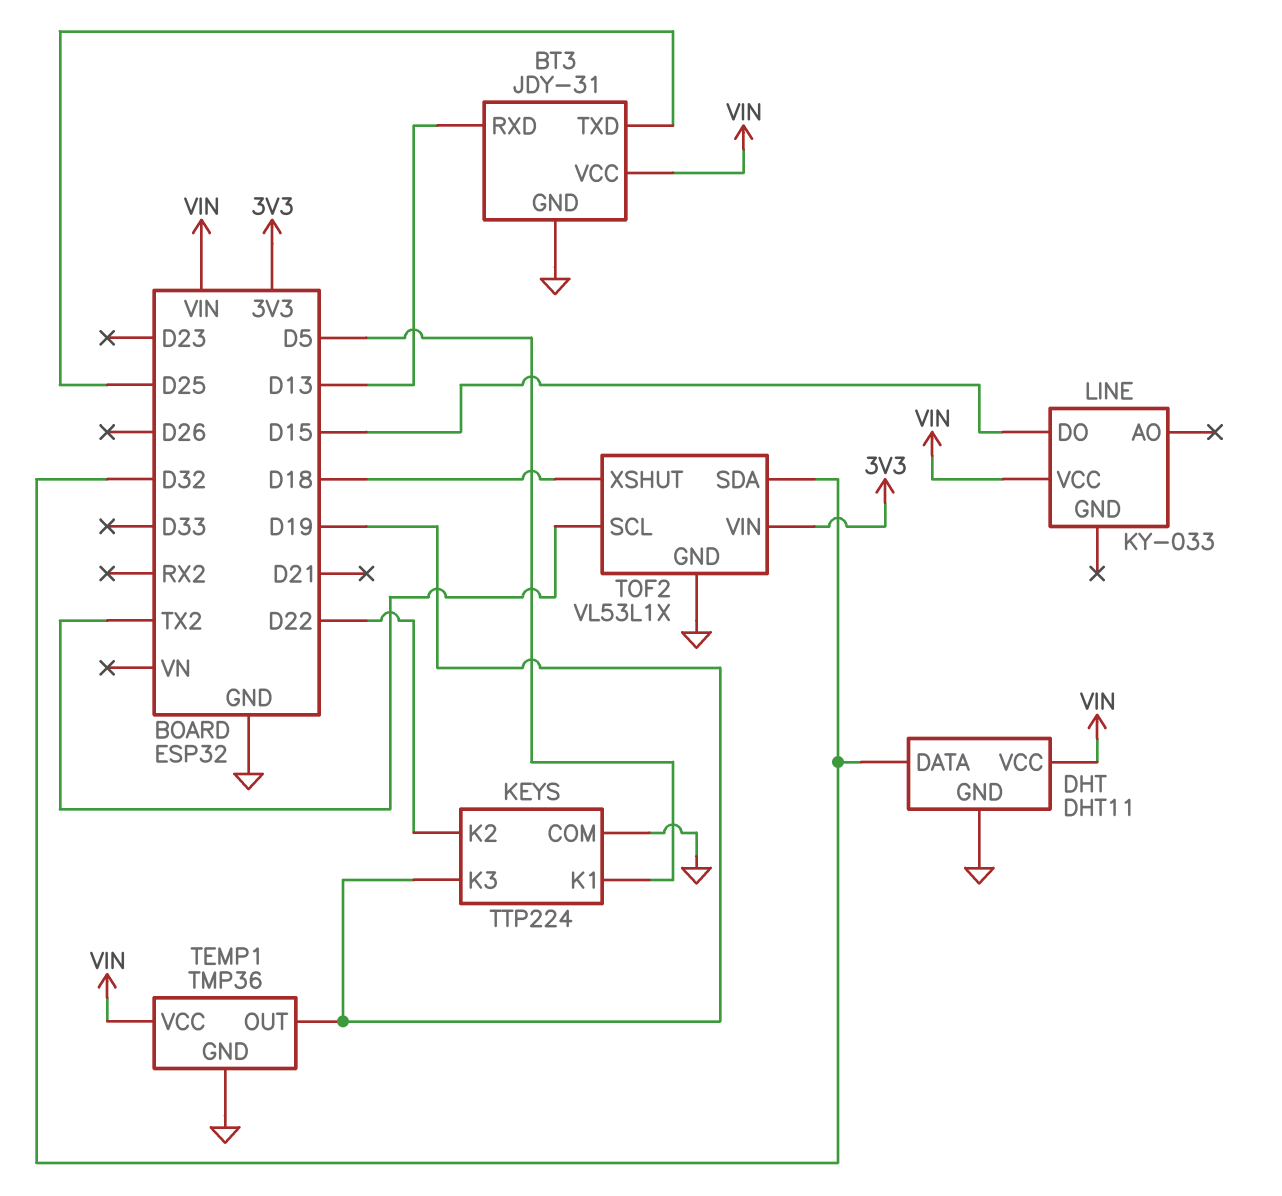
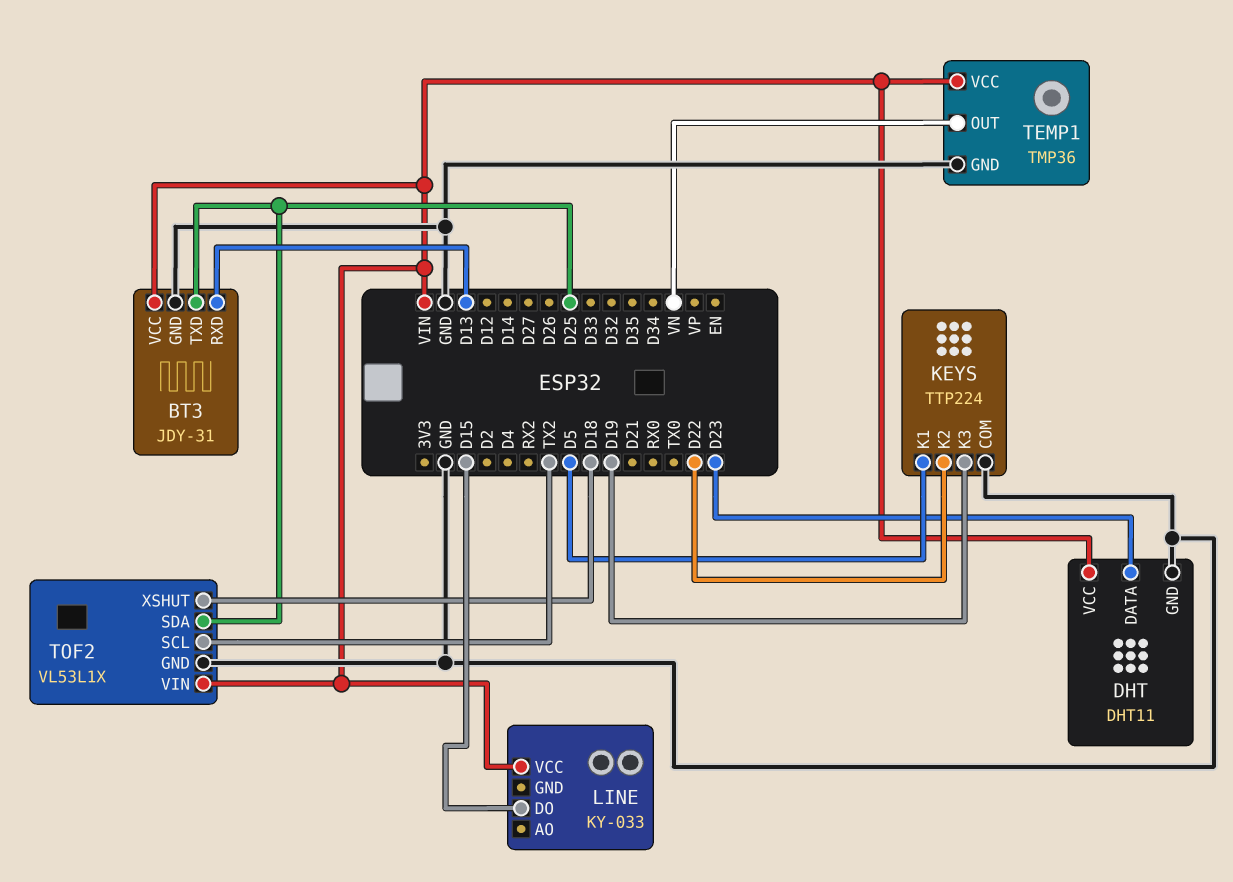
DHT pin DATA: D32 -> D23
TEMP1 pin OUT: D19 -> VN
TOF2 pin SDA: D32 -> D25
TOF2 pin VIN: 3V3 -> VIN

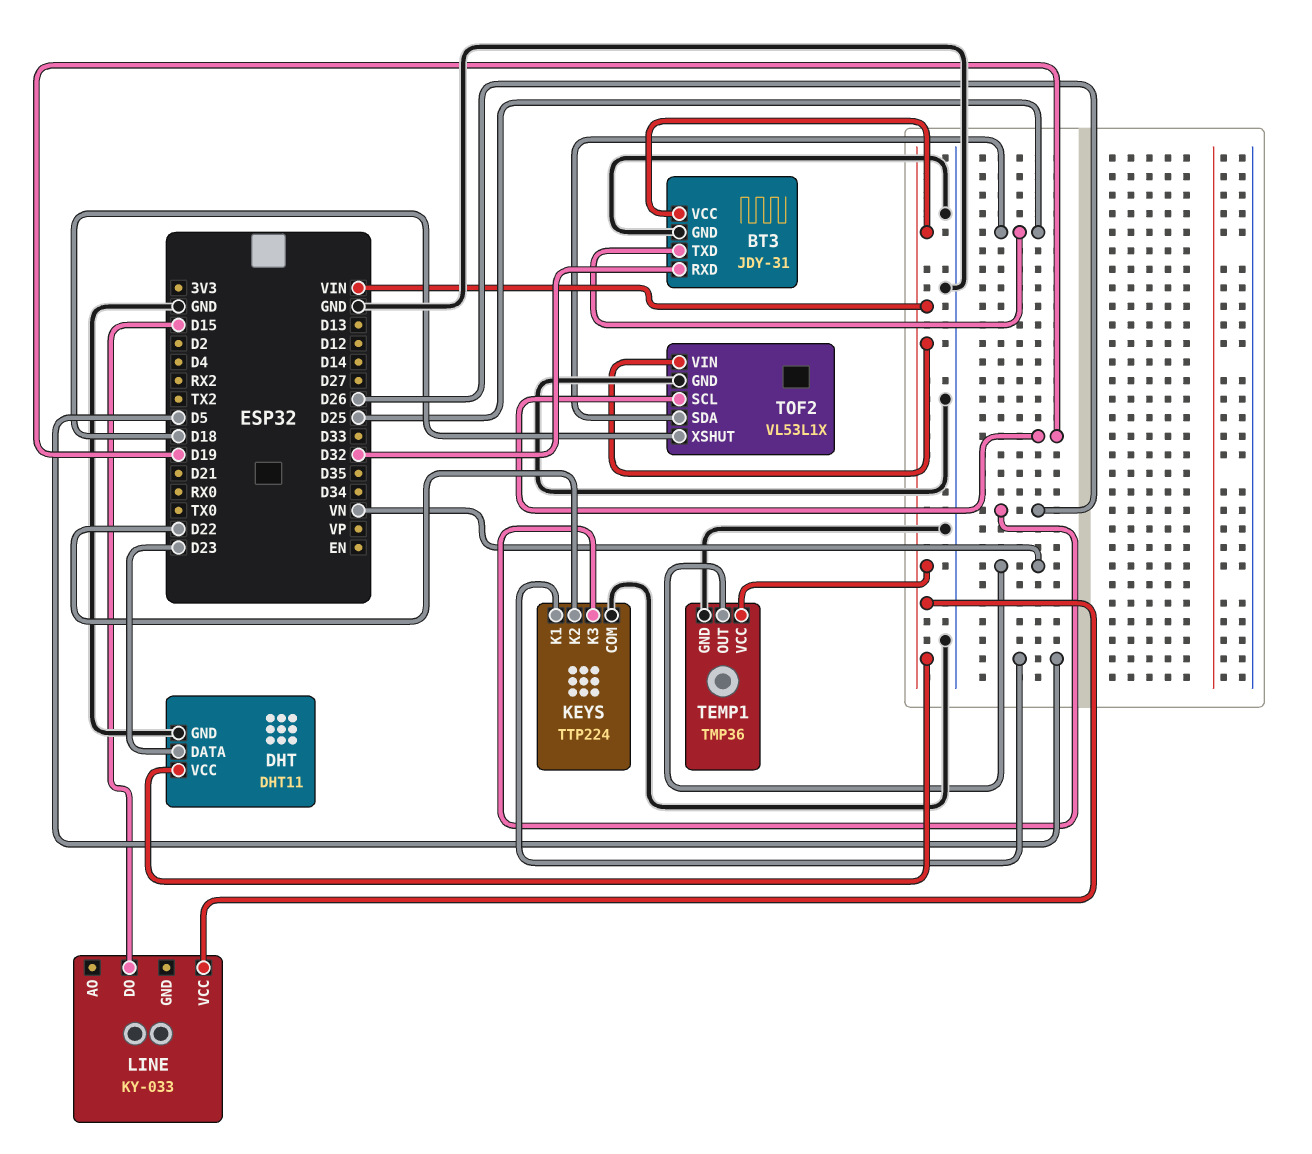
BT3 pin RXD: D13 -> D32
KEYS pin K3: D19 -> D26
TOF2 pin SCL: TX2 -> D19

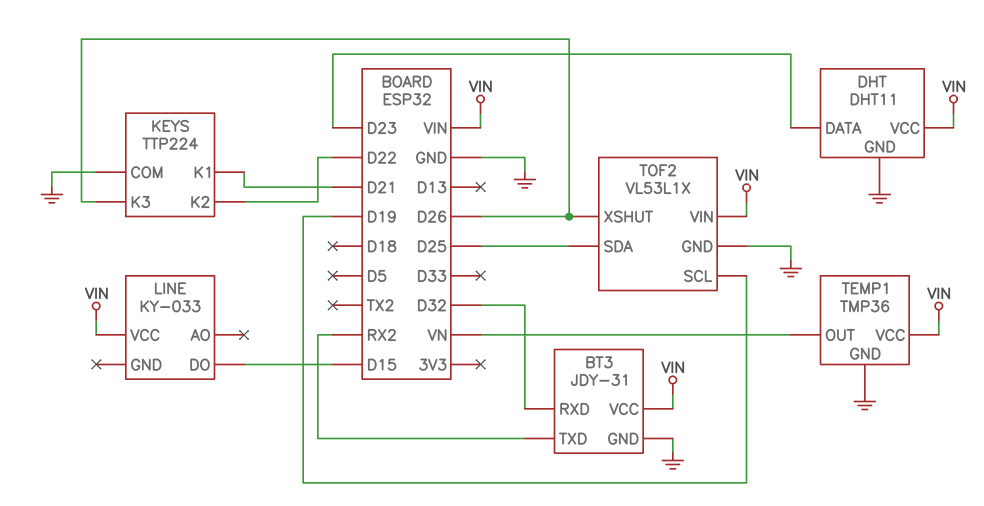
BT3 pin TXD: D25 -> RX2
KEYS pin K1: D5 -> D21
TOF2 pin XSHUT: D18 -> D26

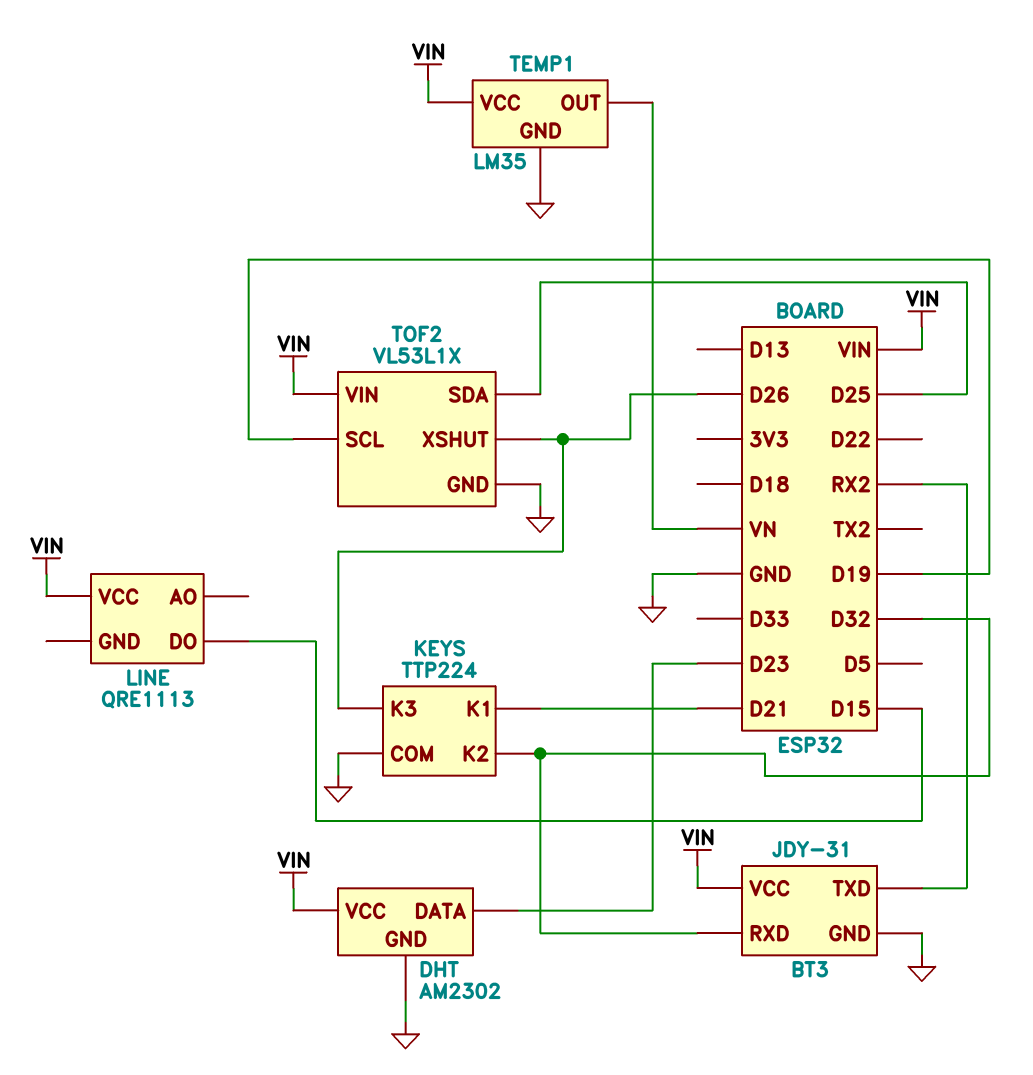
DHT: DHT11 -> AM2302
KEYS pin K2: D22 -> D32
LINE: KY-033 -> QRE1113
TEMP1: TMP36 -> LM35

